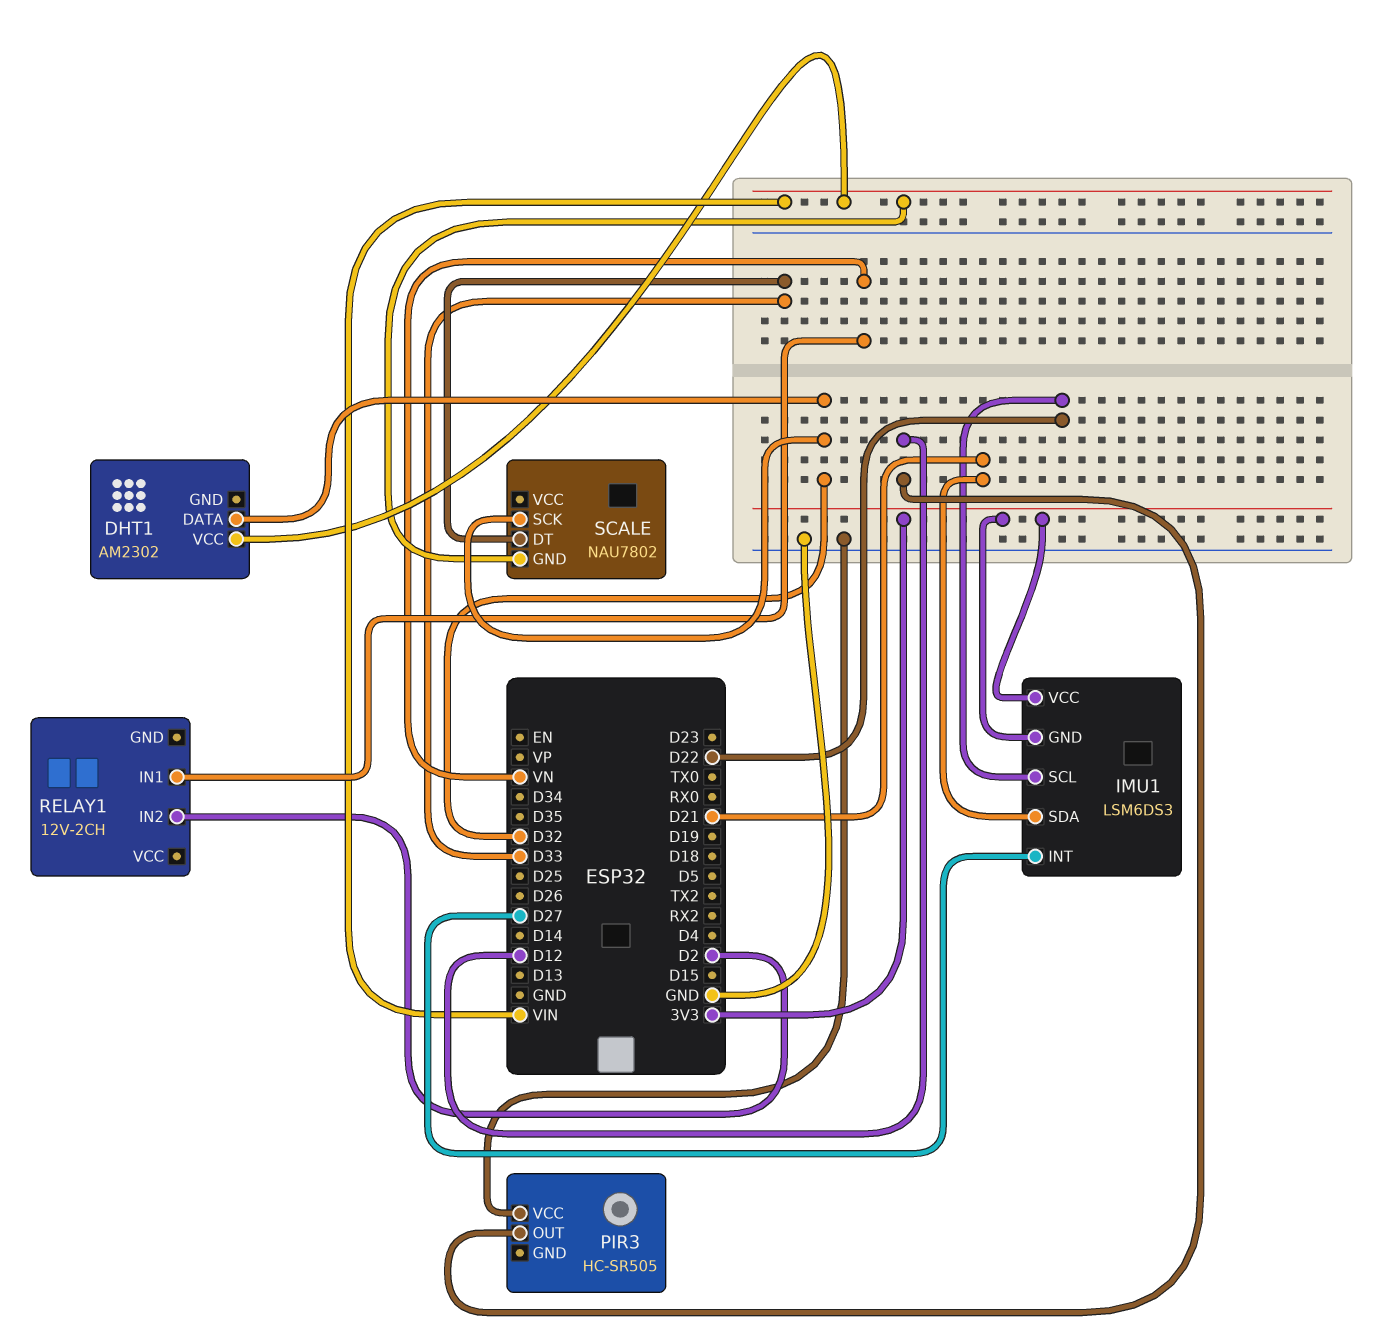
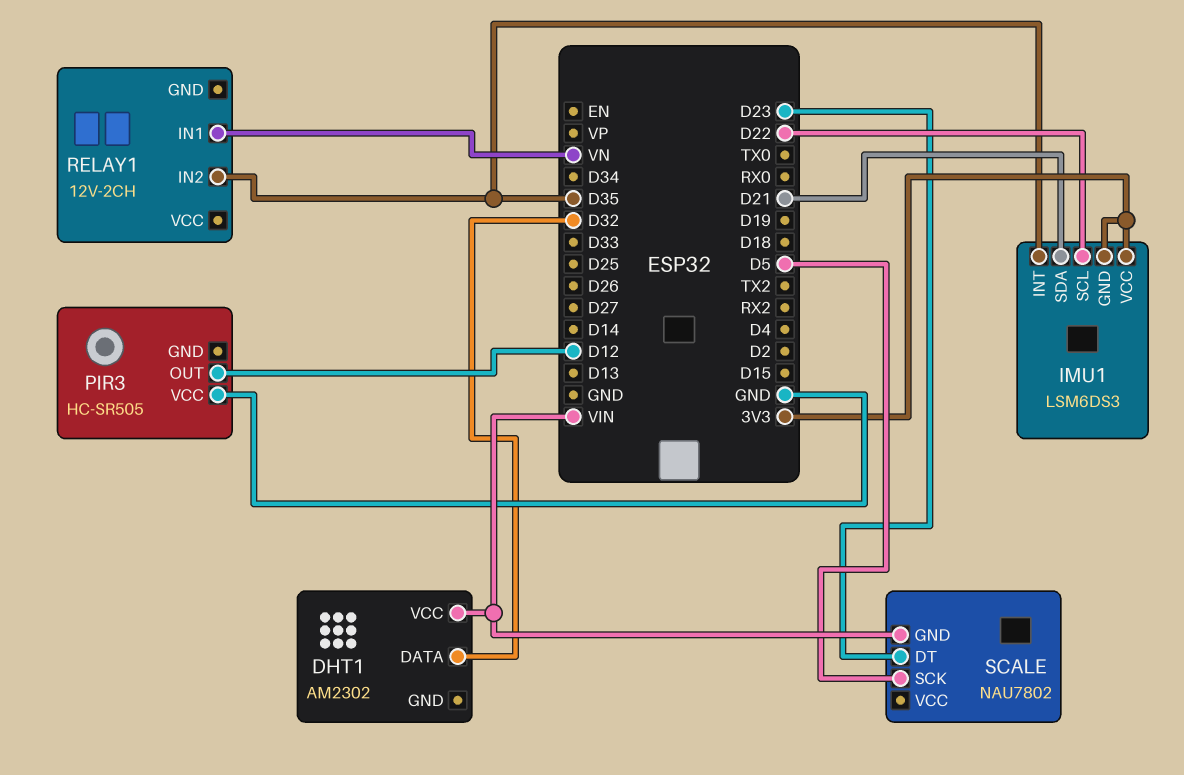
IMU1 pin INT: D27 -> D35
RELAY1 pin IN2: D2 -> D35
SCALE pin DT: D33 -> D23
SCALE pin SCK: D32 -> D5

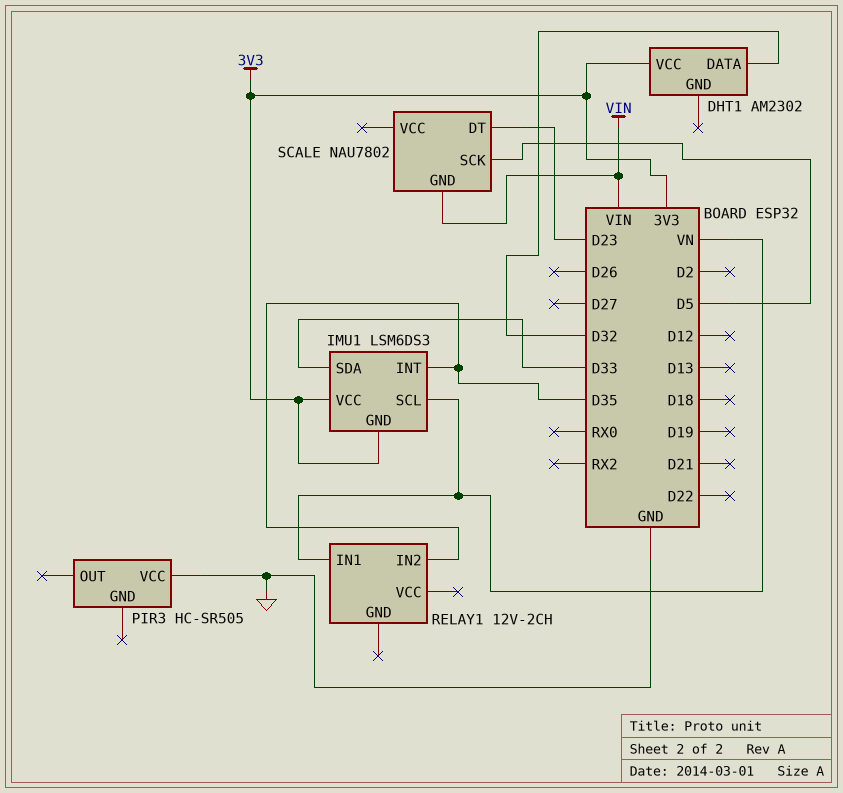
DHT1 pin VCC: VIN -> 3V3
IMU1 pin SCL: D22 -> VN
IMU1 pin SDA: D21 -> D33
PIR3 pin OUT: D12 -> none

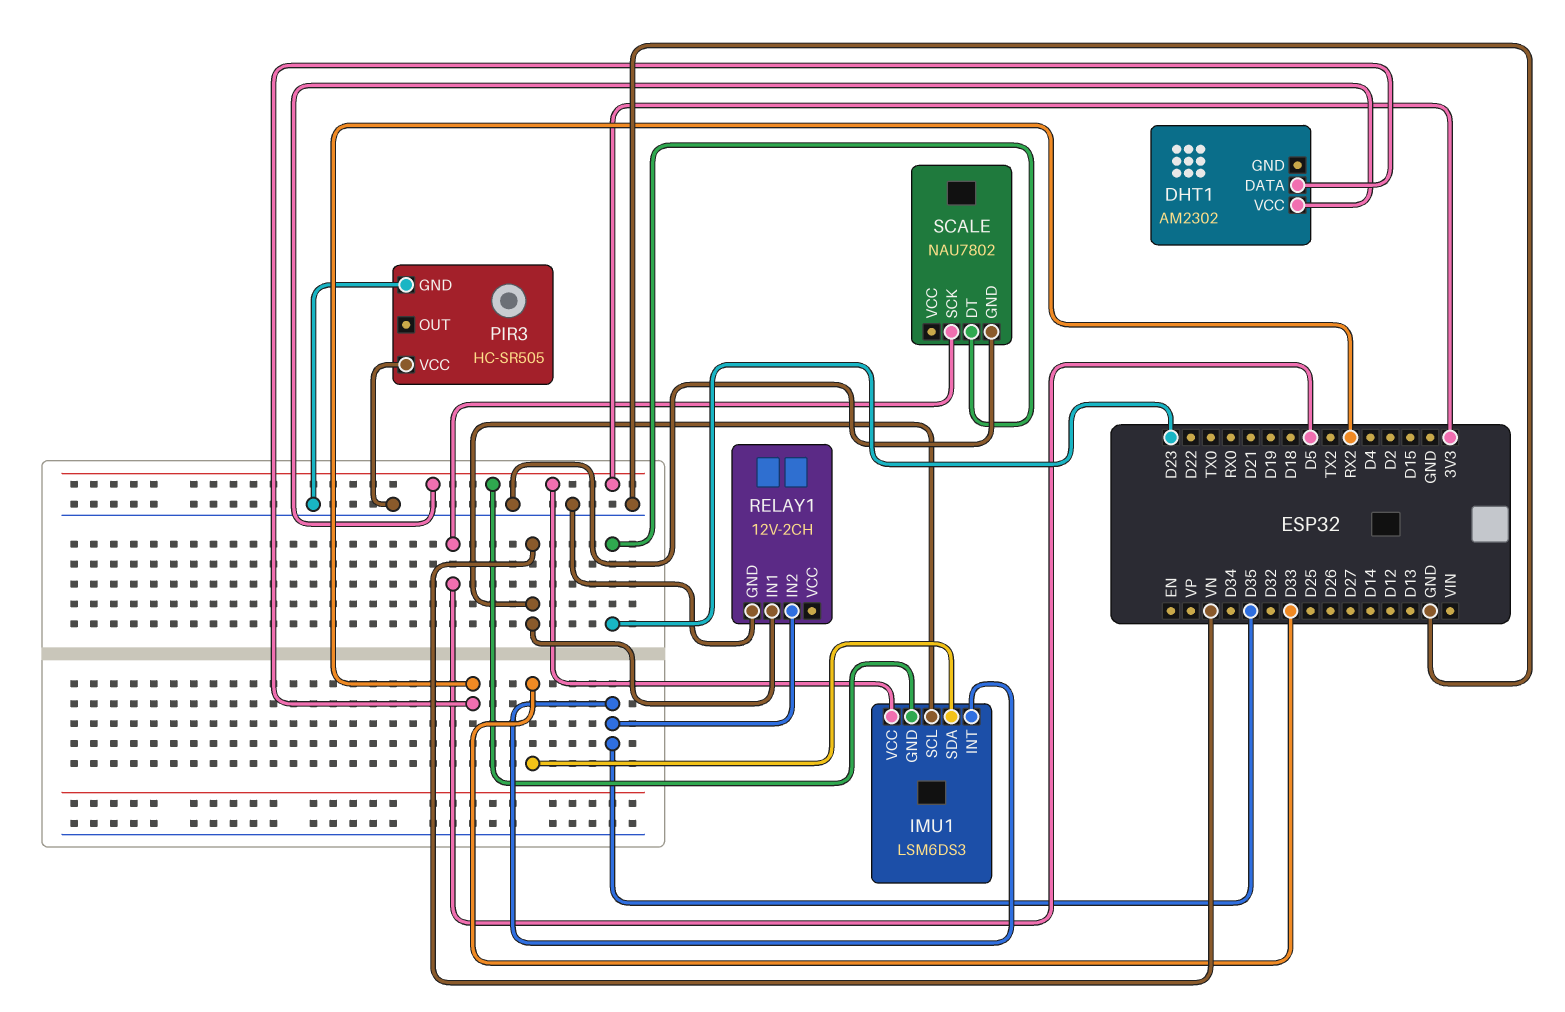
DHT1 pin DATA: D32 -> RX2
PIR3 pin GND: none -> GND
RELAY1 pin GND: none -> GND
SCALE pin GND: VIN -> GND

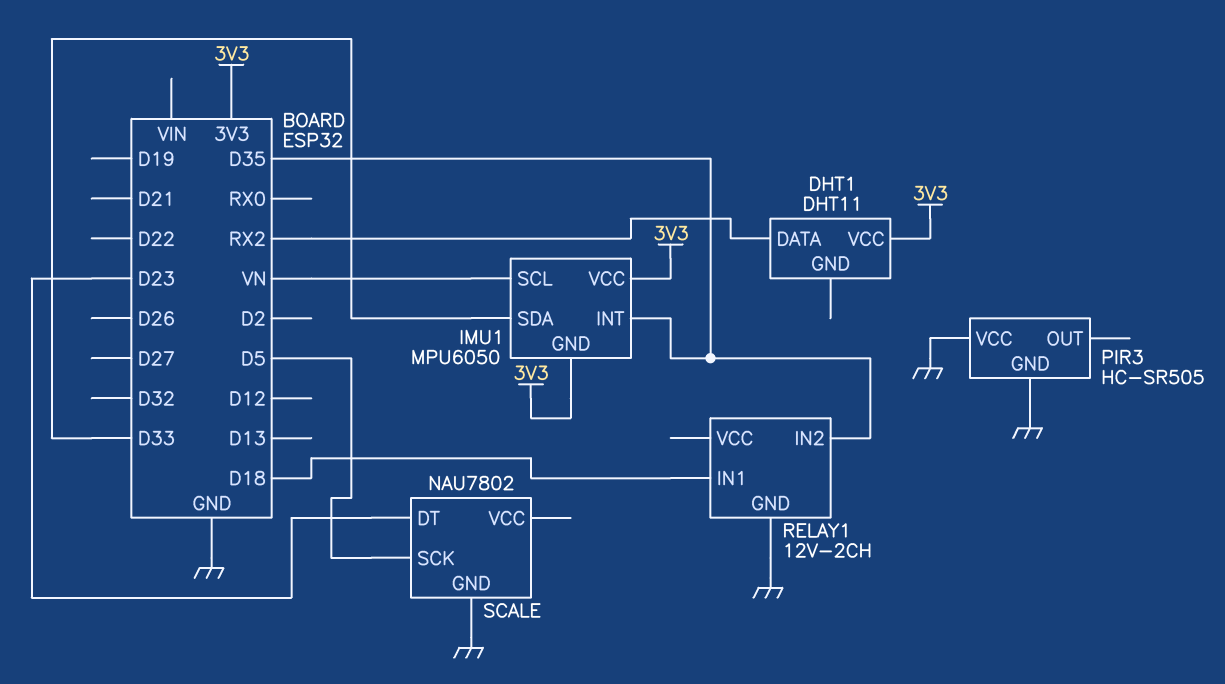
DHT1: AM2302 -> DHT11
IMU1: LSM6DS3 -> MPU6050
RELAY1 pin IN1: VN -> D18

